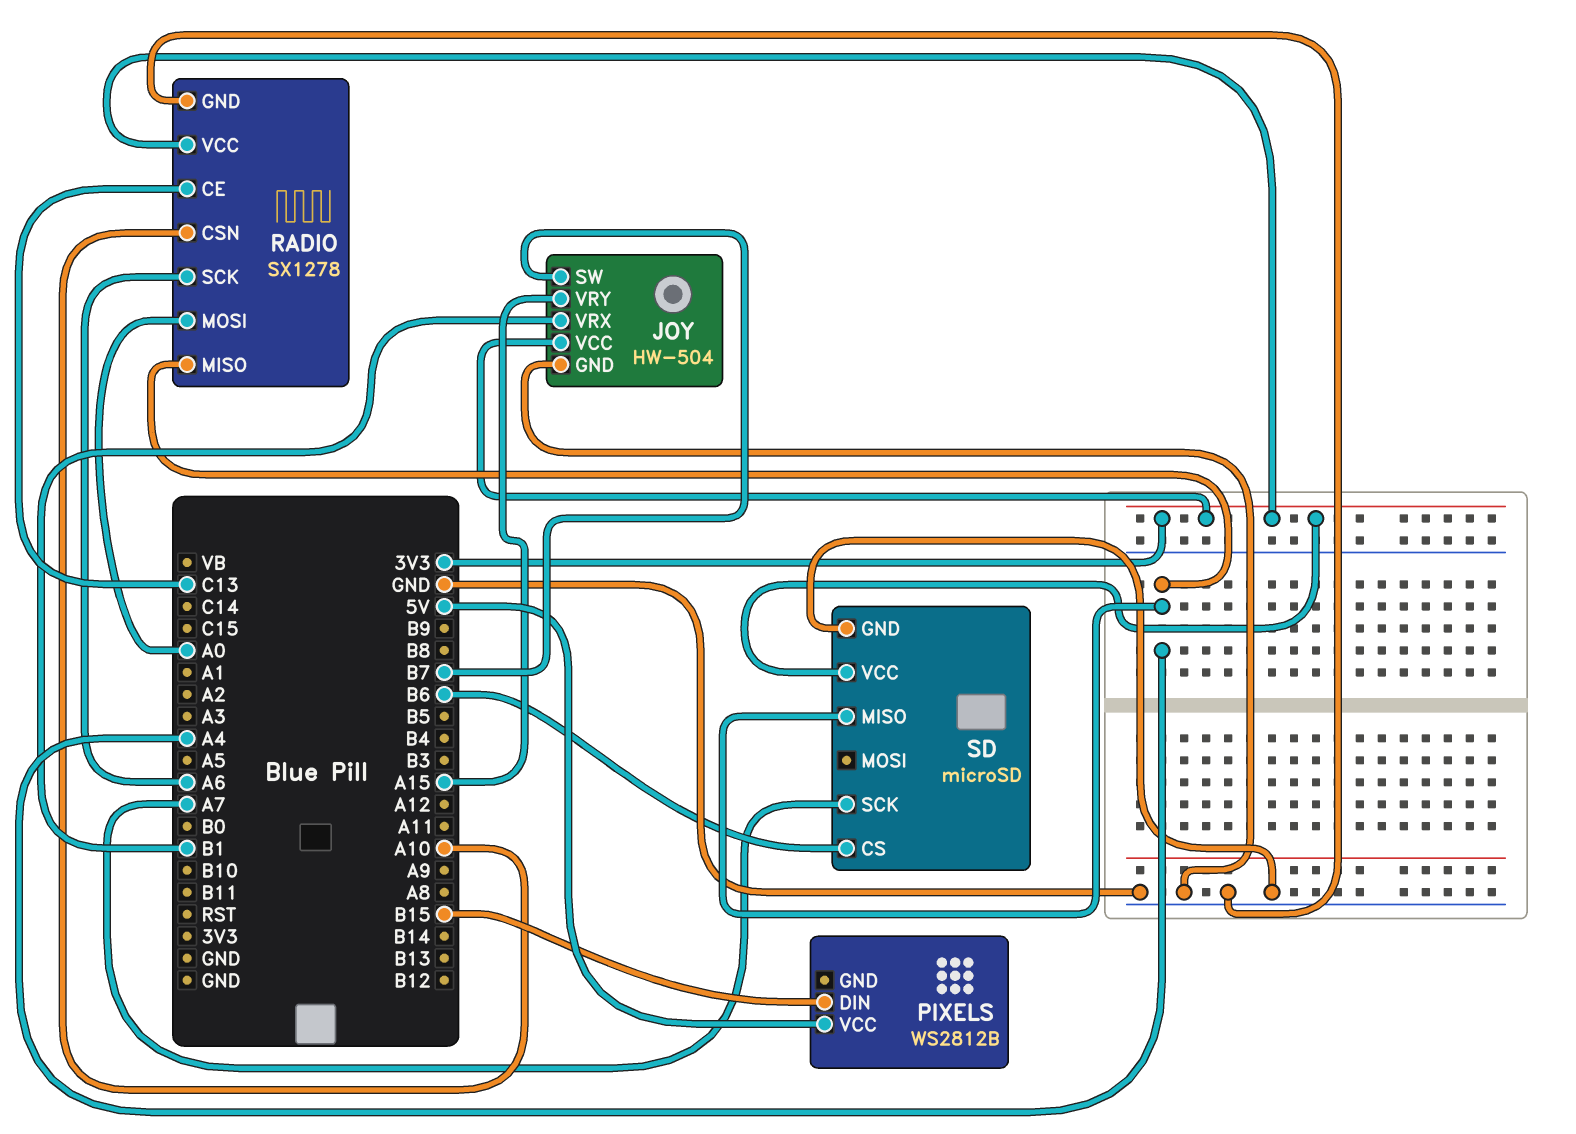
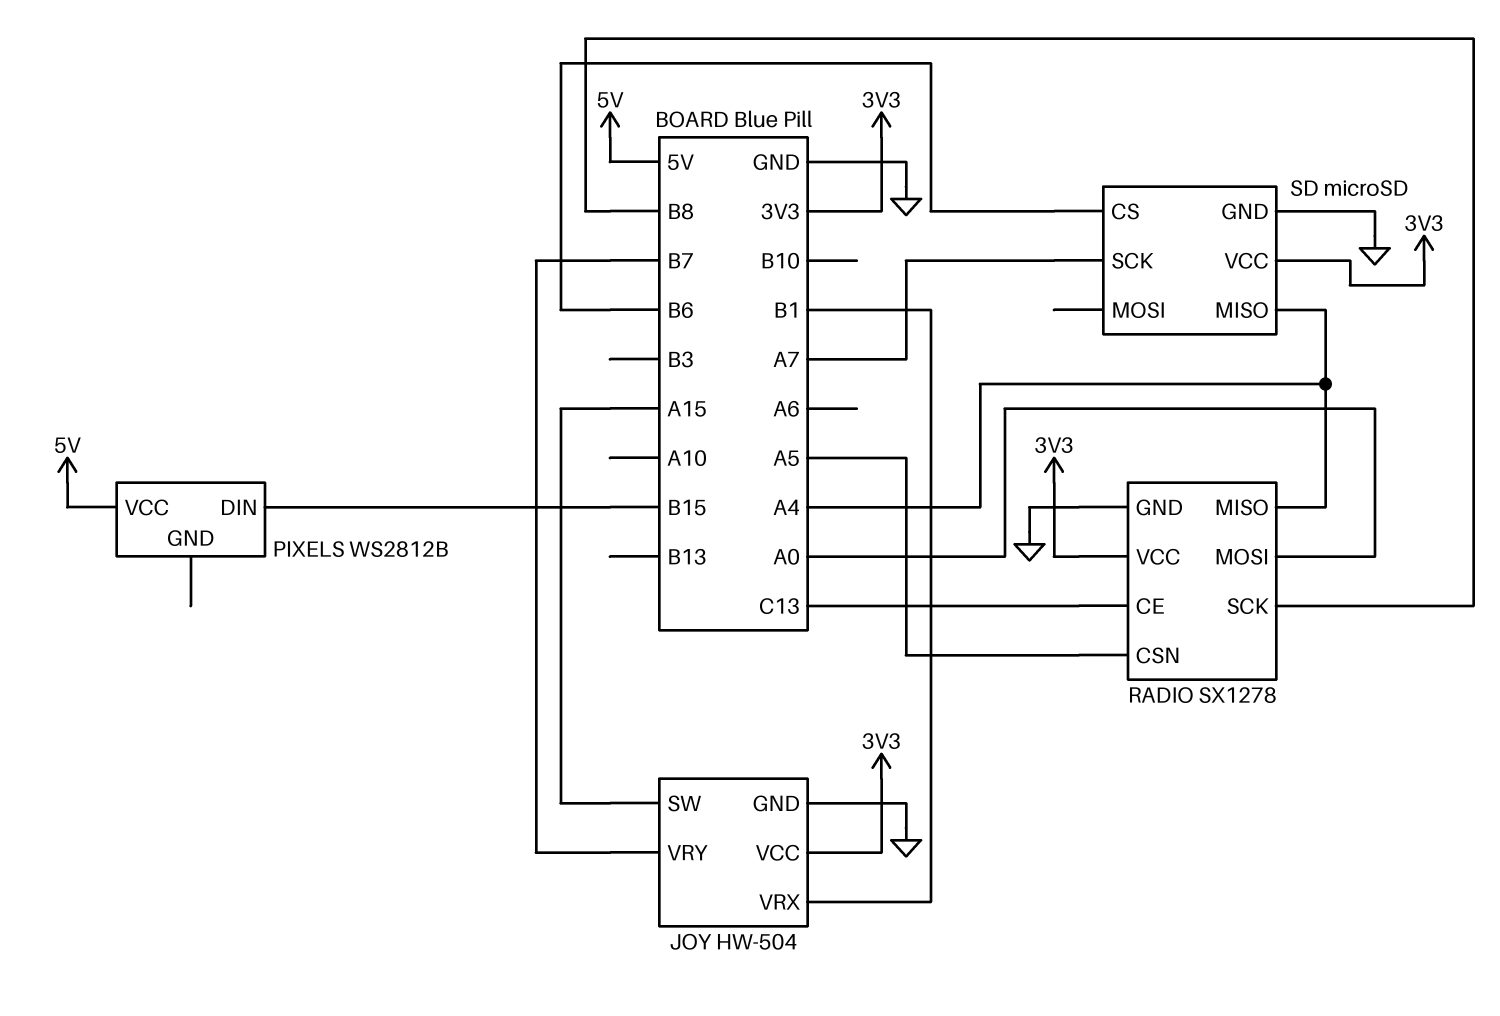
JOY pin SW: B7 -> A15
JOY pin VRY: A15 -> B7
RADIO pin CSN: A10 -> A5
RADIO pin SCK: A6 -> B8

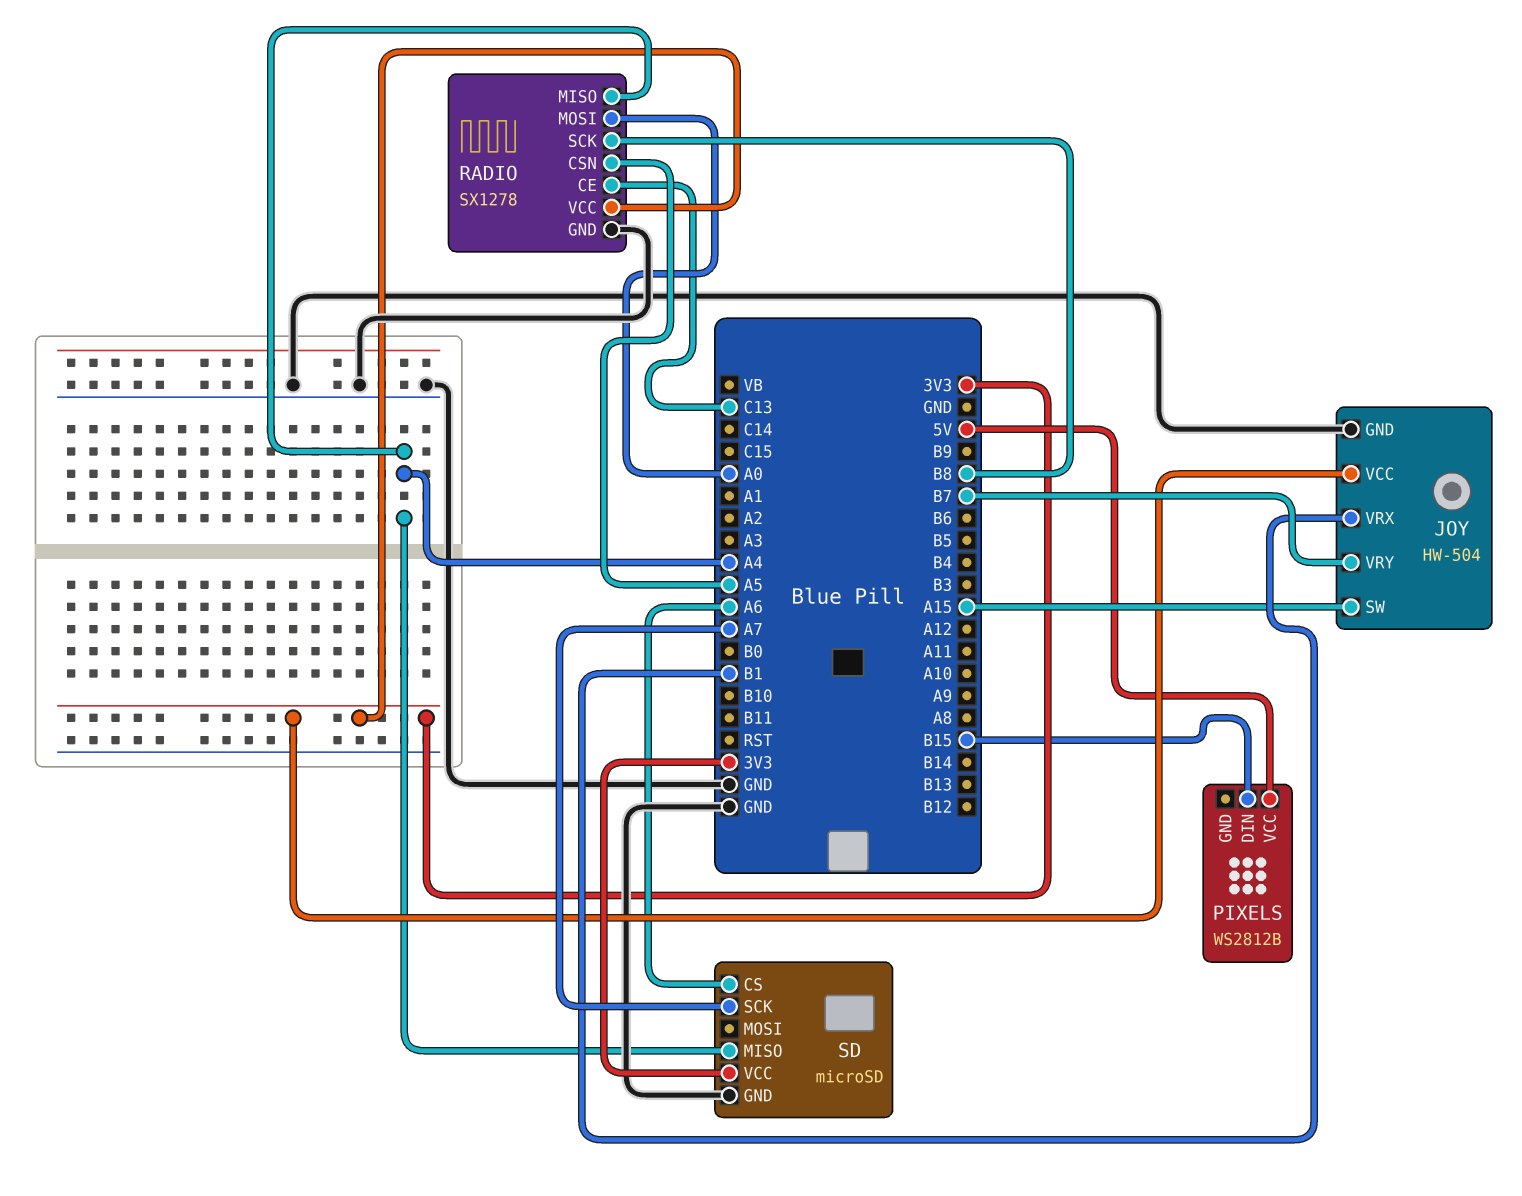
SD pin CS: B6 -> A6

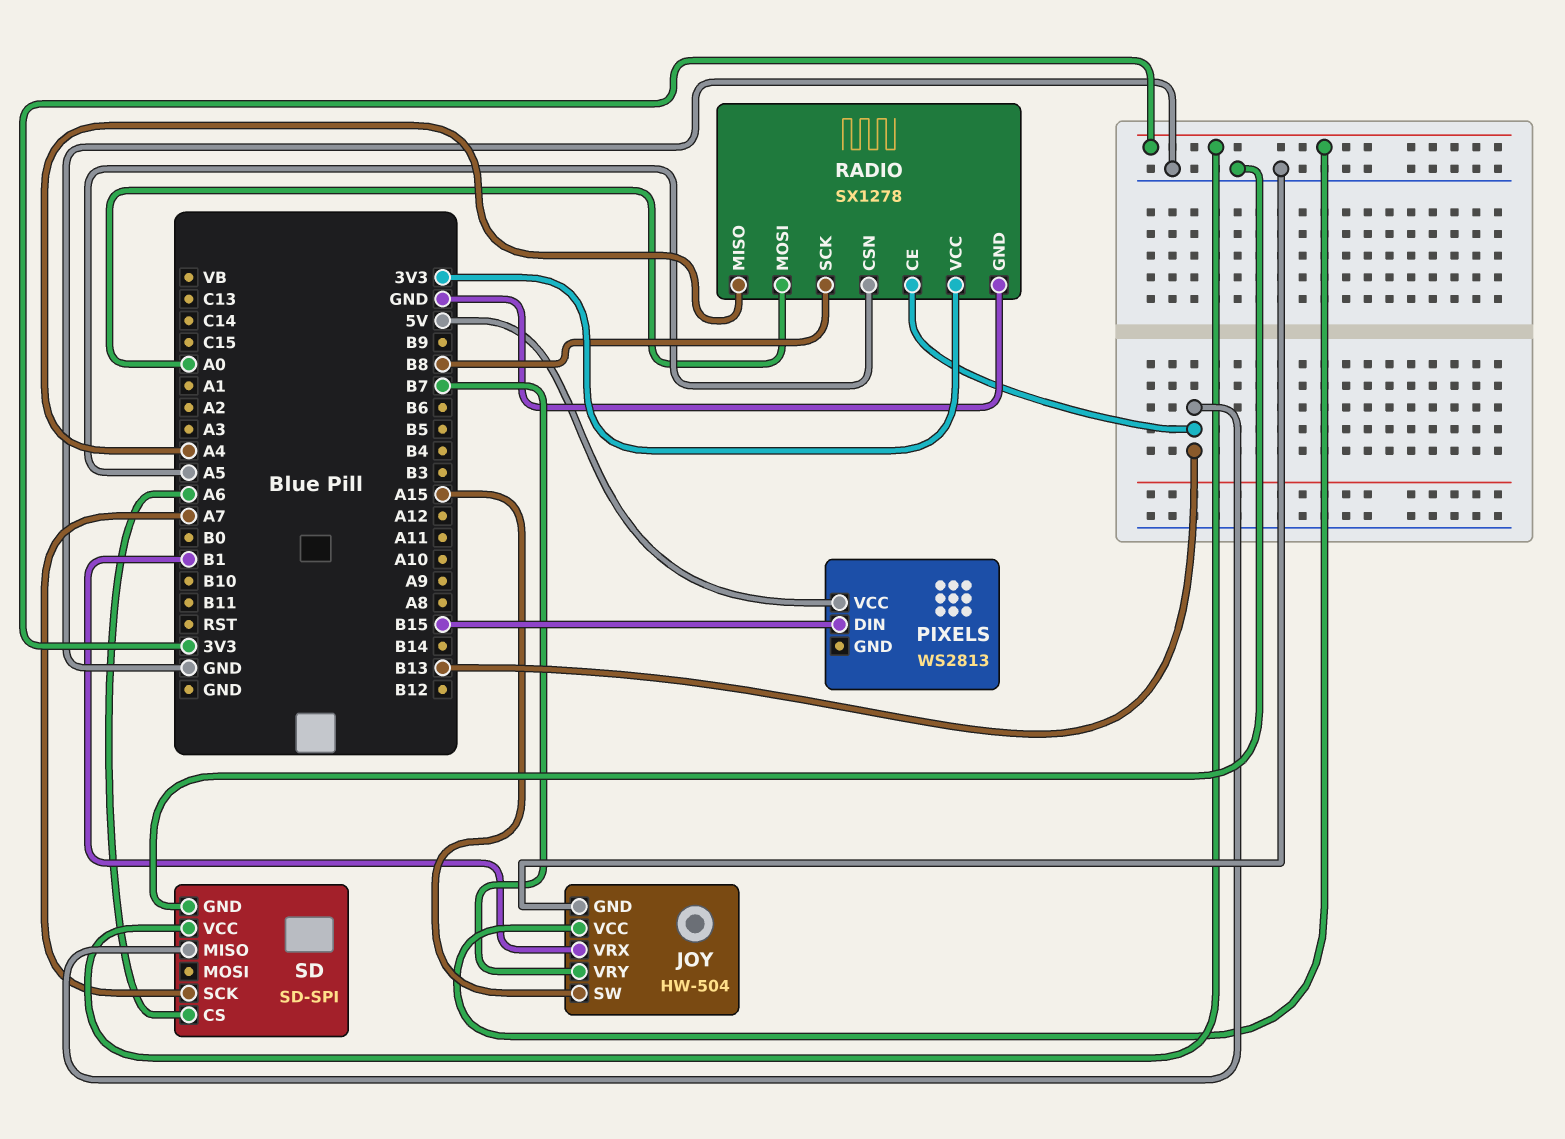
PIXELS: WS2812B -> WS2813
RADIO pin CE: C13 -> B13
SD: microSD -> SD-SPI
SD pin MISO: A4 -> B13

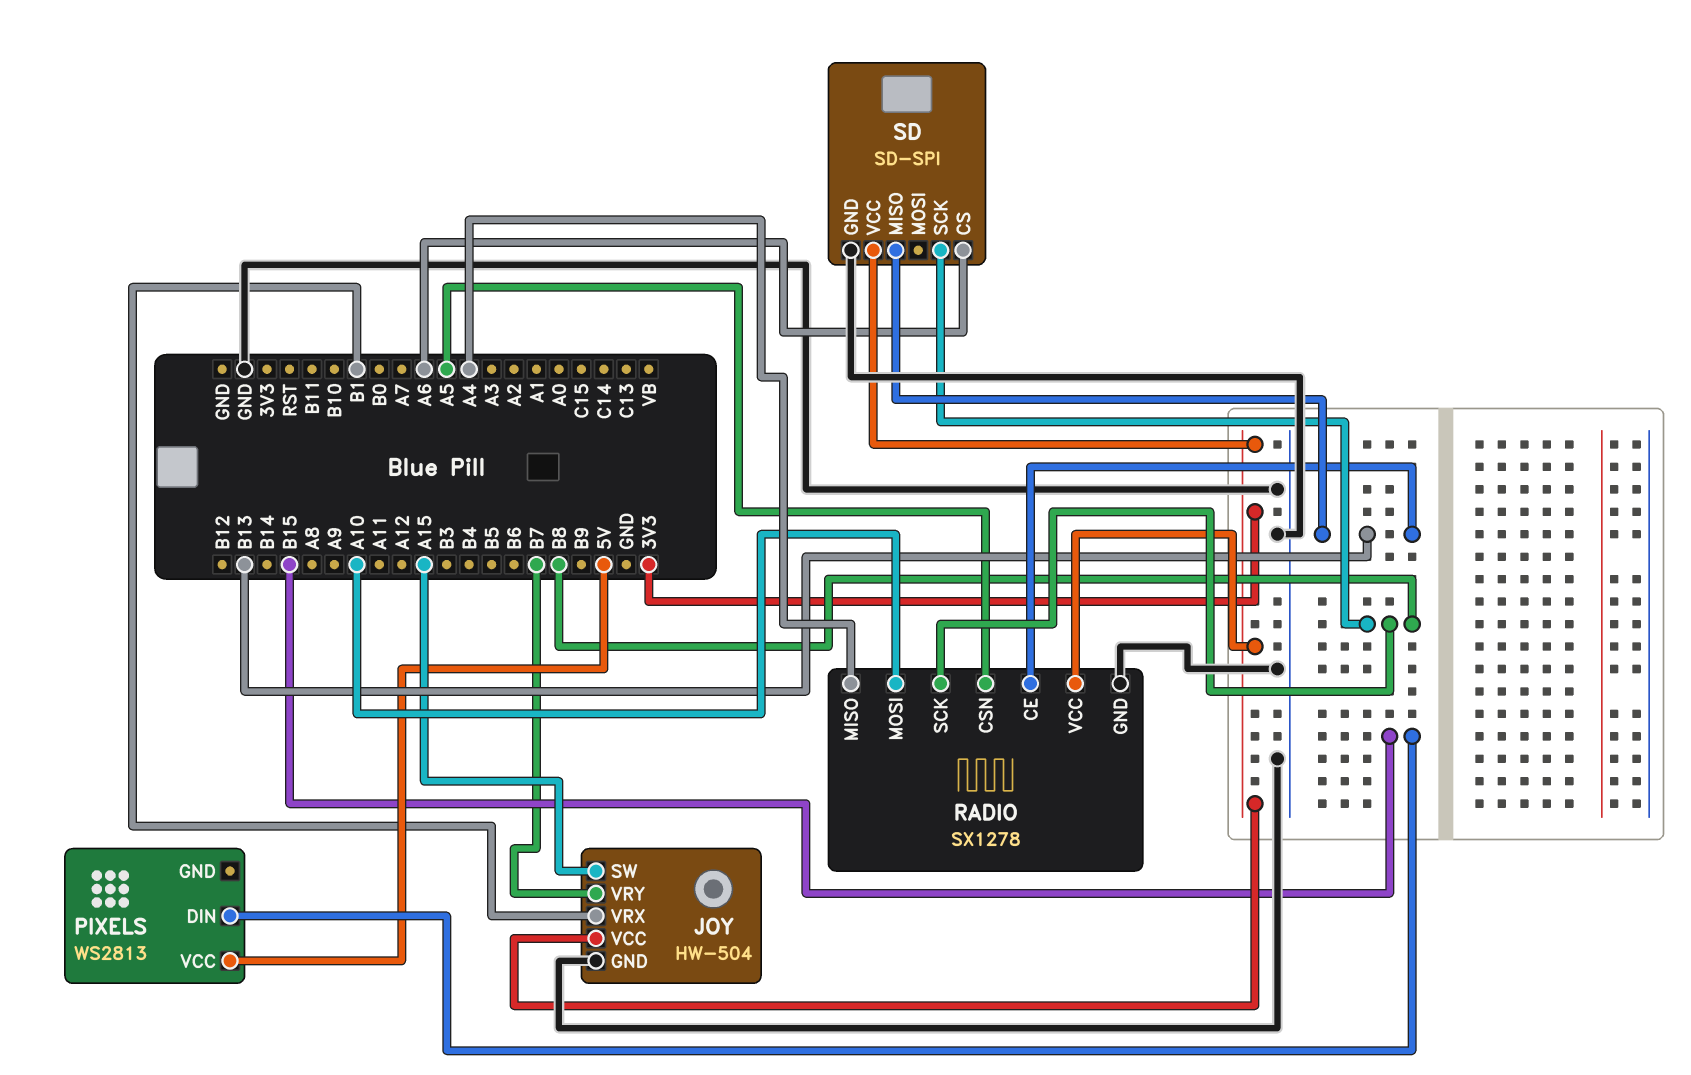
RADIO pin MOSI: A0 -> A10
SD pin SCK: A7 -> B8

